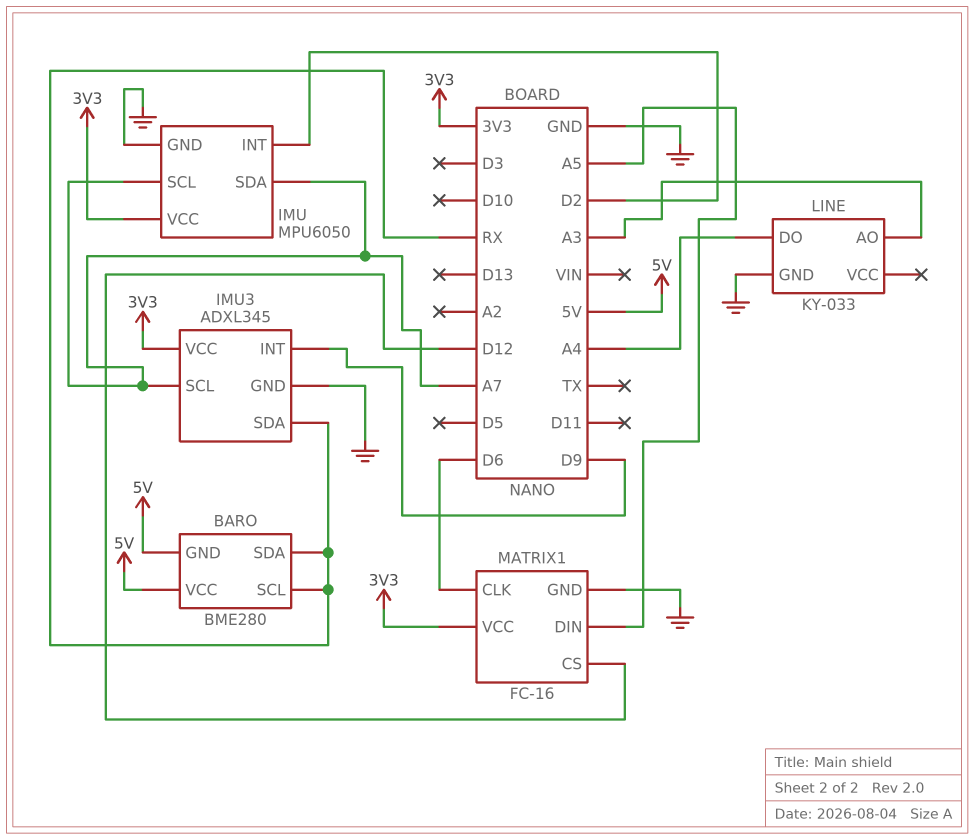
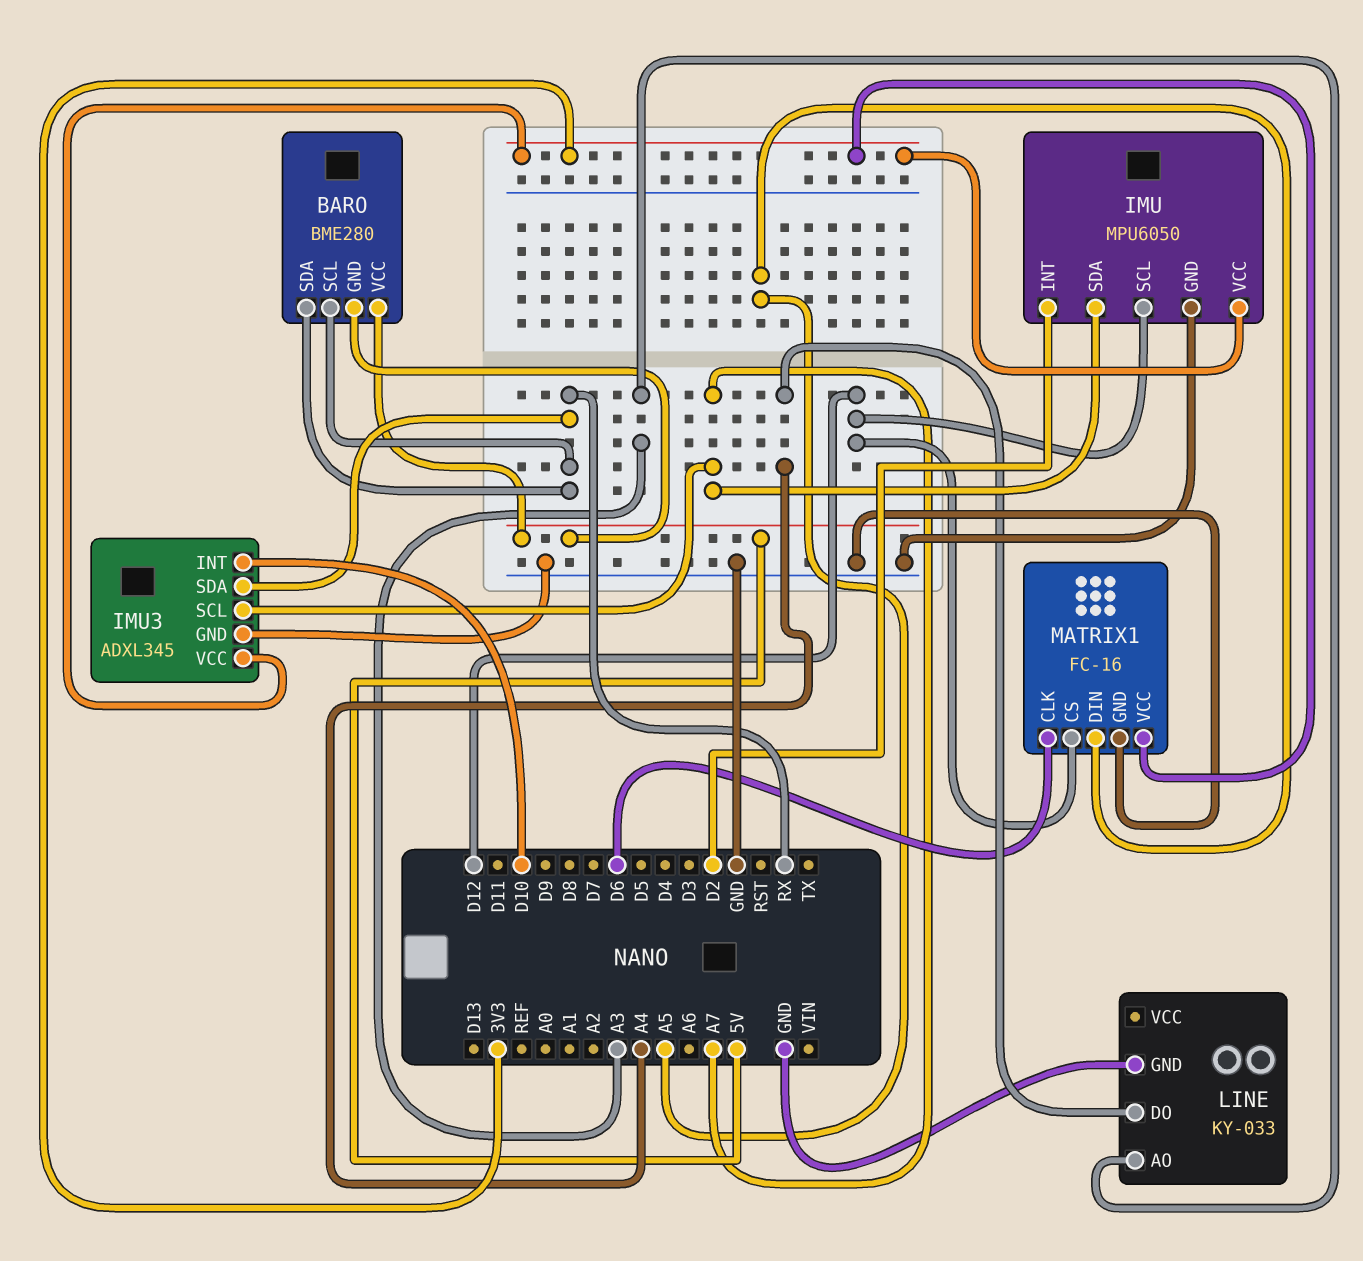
IMU pin SCL: A7 -> D12
IMU3 pin INT: D9 -> D10

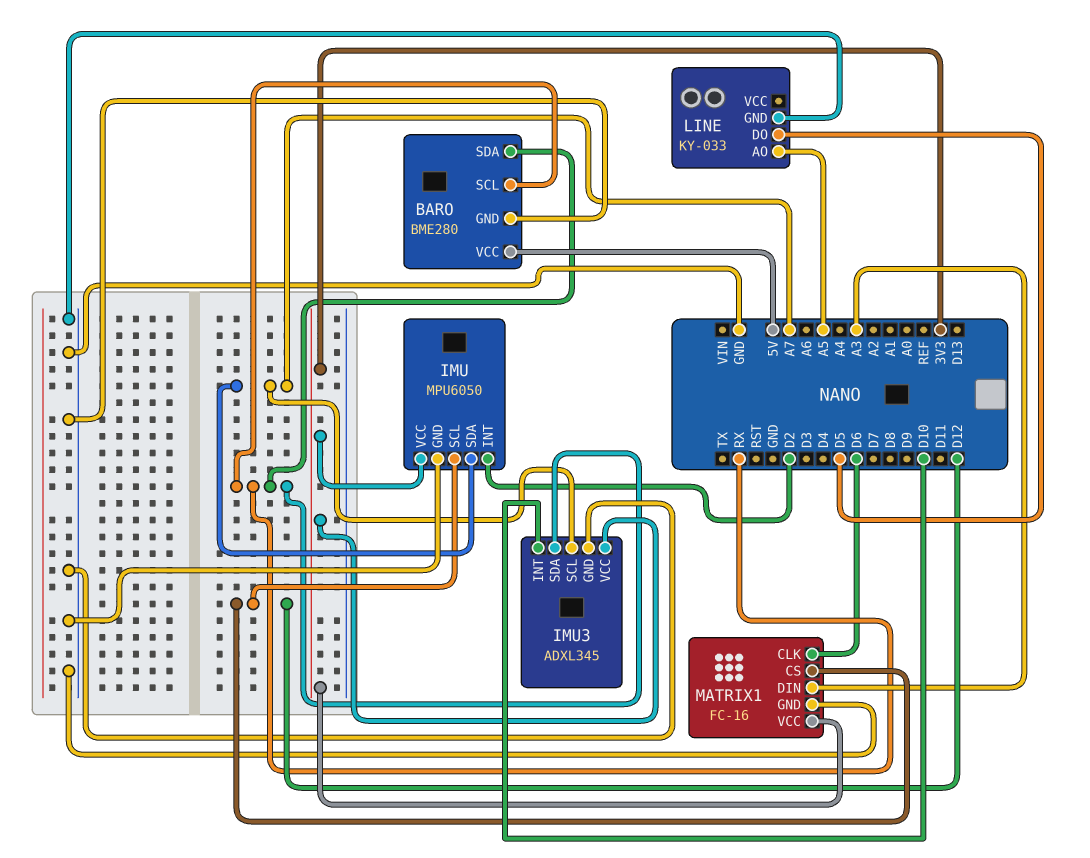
BARO pin GND: 5V -> GND
LINE pin AO: A3 -> A5
LINE pin DO: A4 -> D5
MATRIX1 pin DIN: A5 -> A3

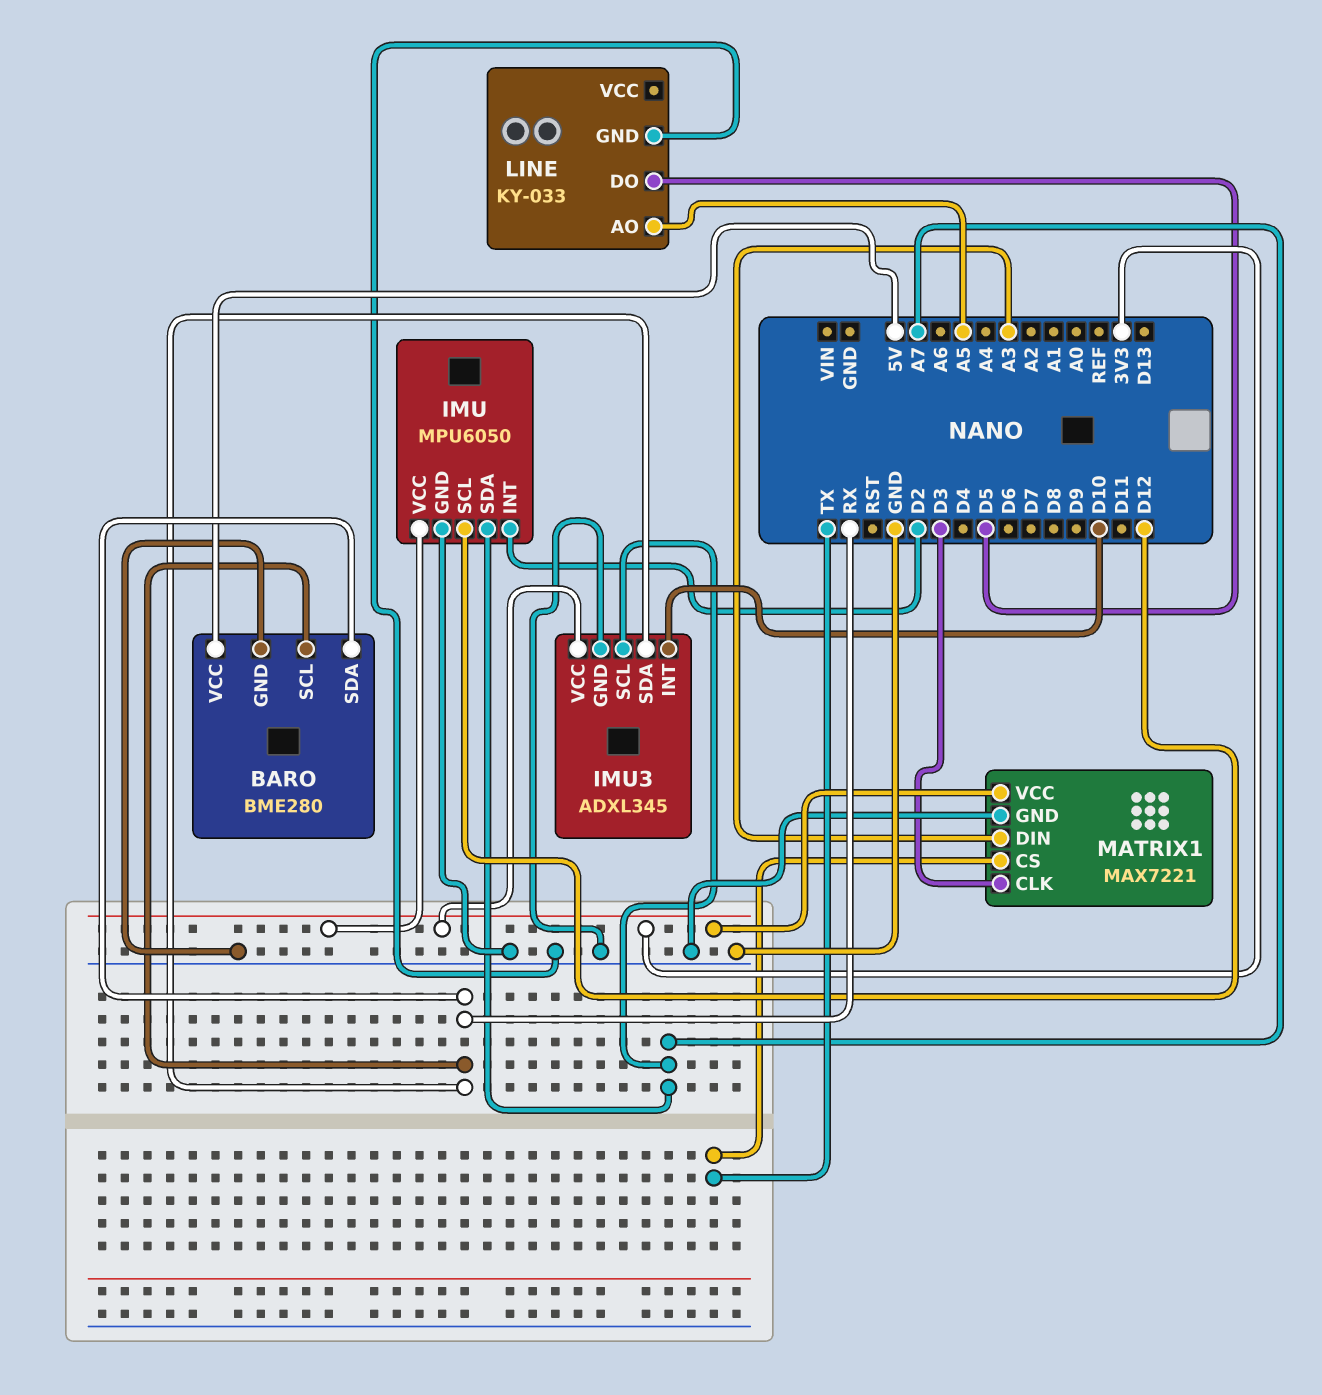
MATRIX1: FC-16 -> MAX7221
MATRIX1 pin CLK: D6 -> D3
MATRIX1 pin CS: D12 -> TX

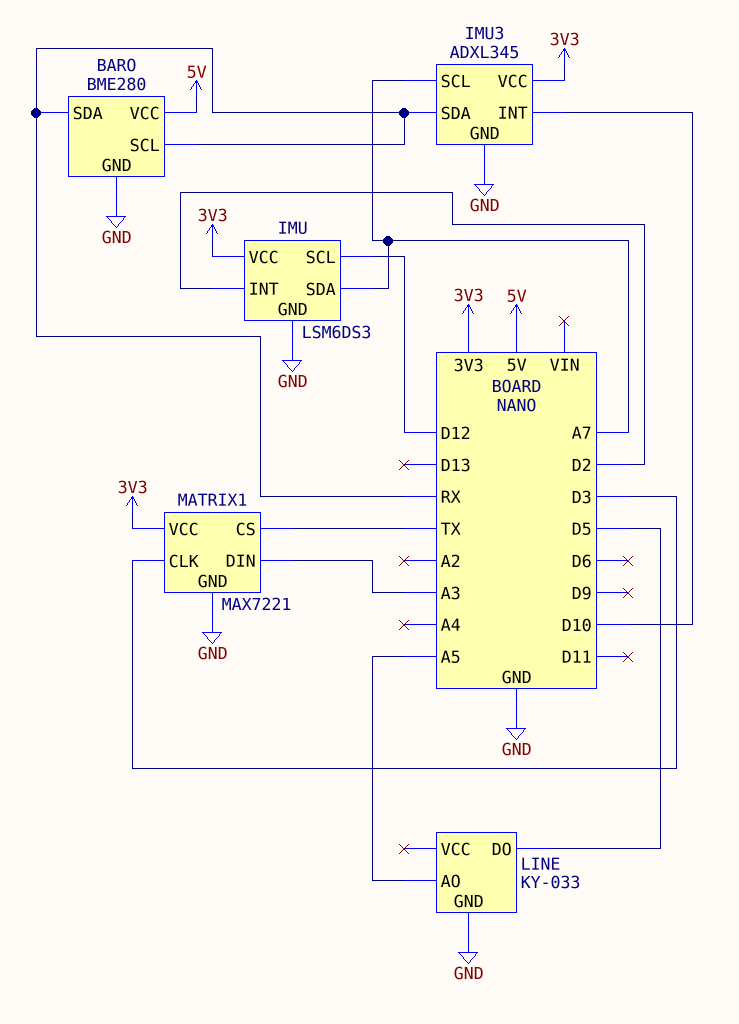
IMU: MPU6050 -> LSM6DS3

